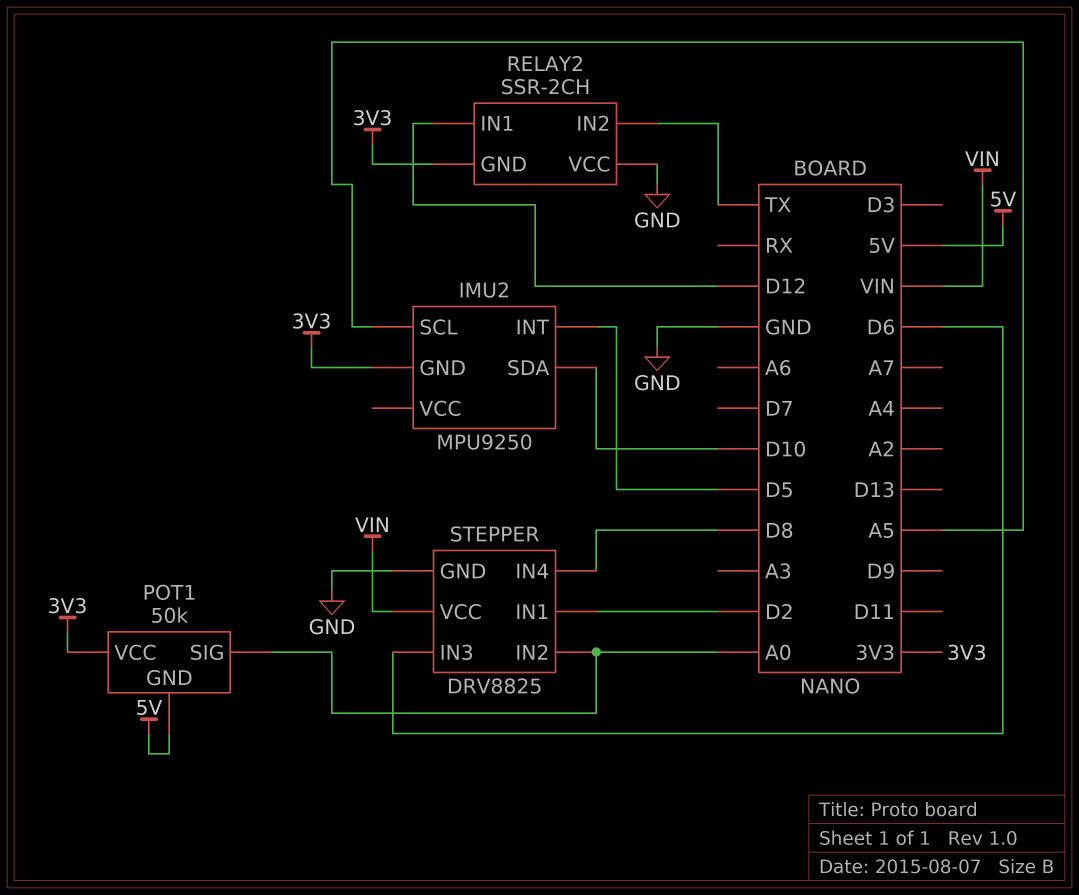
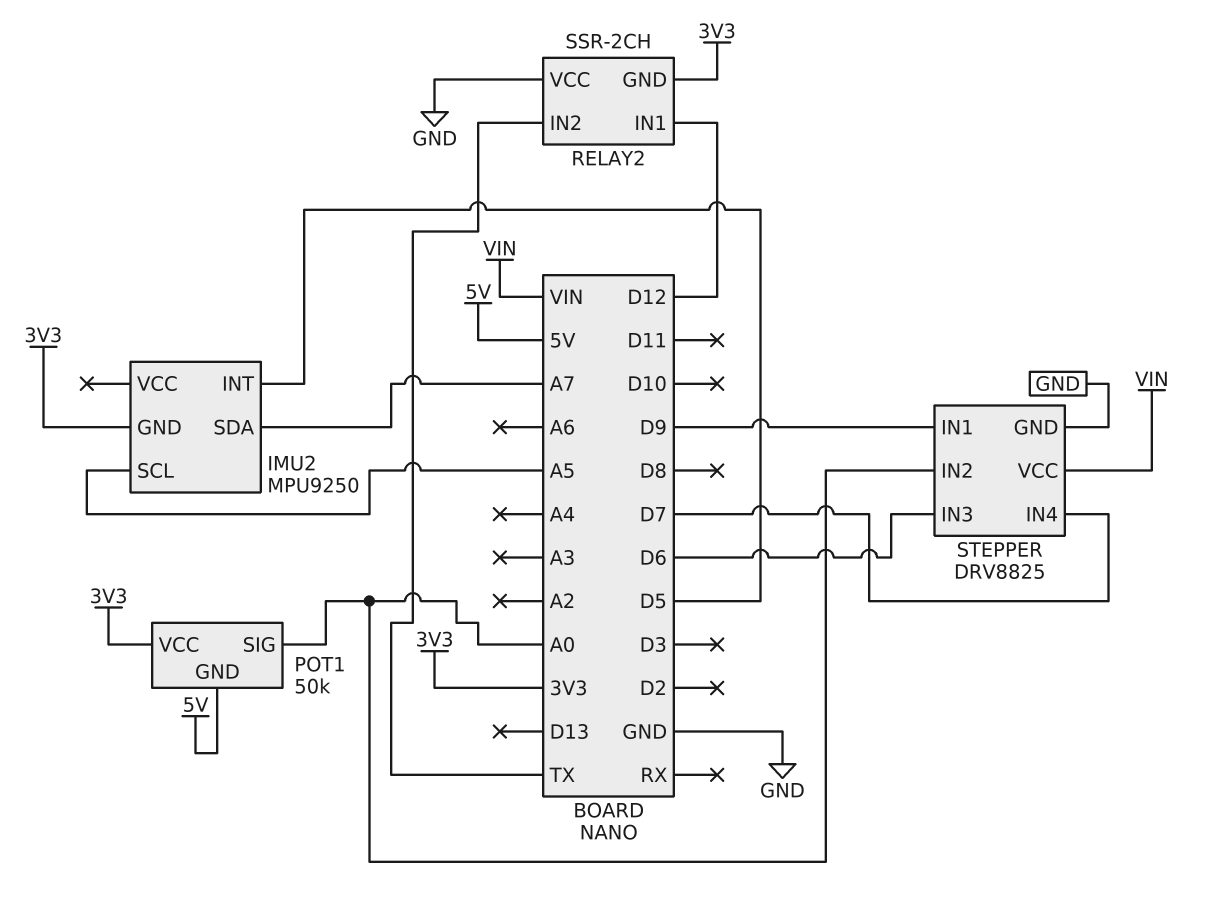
IMU2 pin SDA: D10 -> A7
STEPPER pin IN1: D2 -> D9
STEPPER pin IN4: D8 -> D7

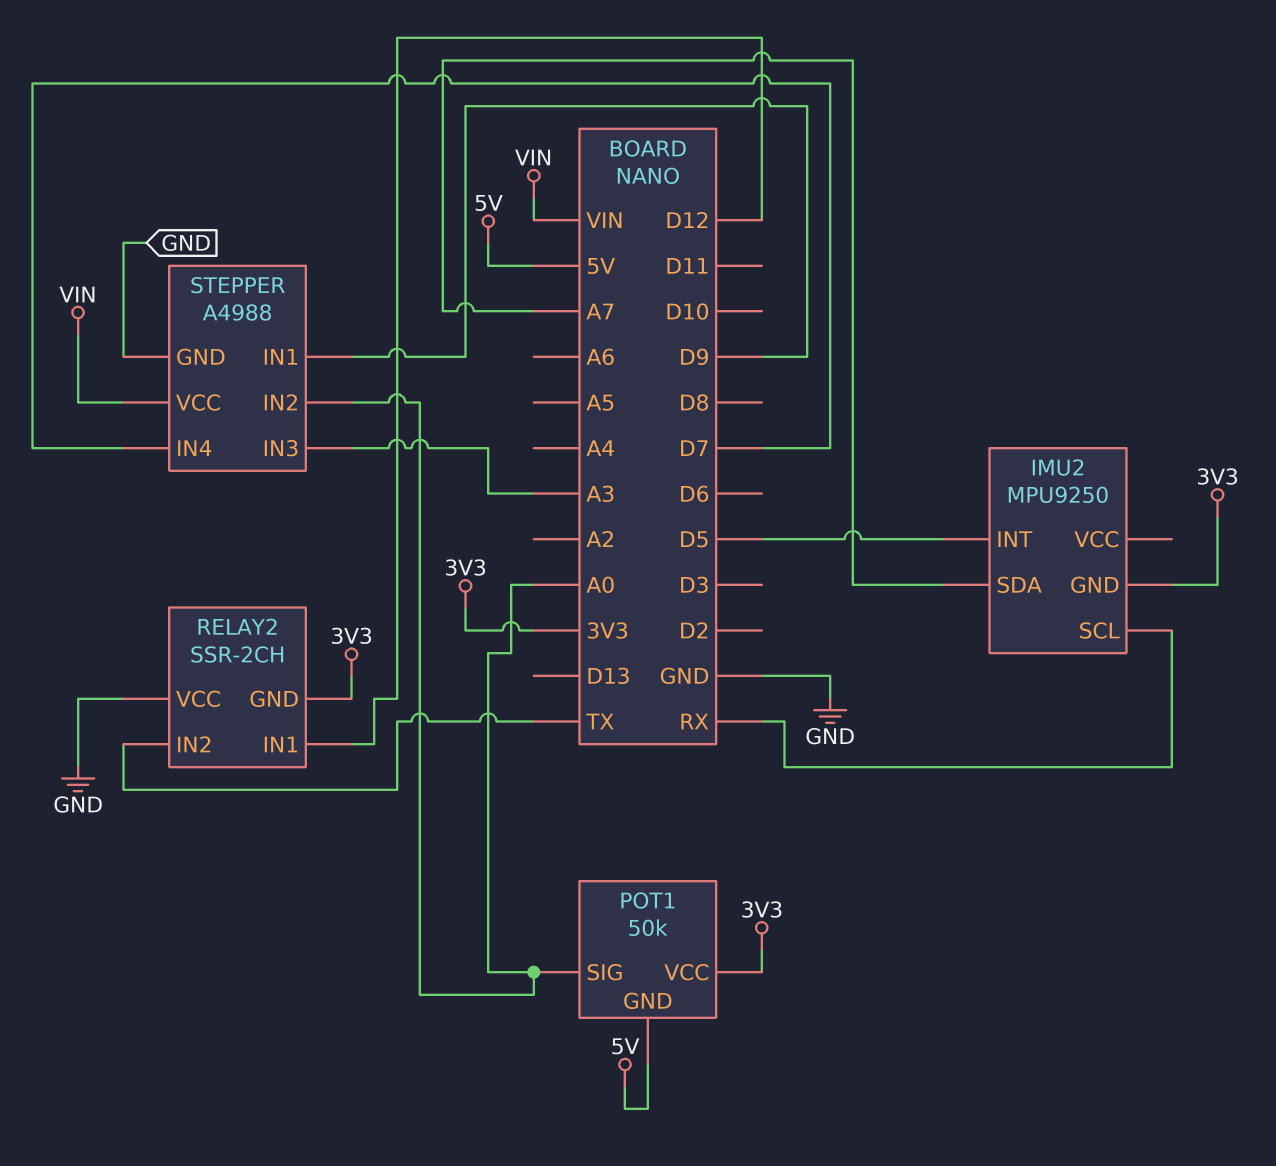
IMU2 pin SCL: A5 -> RX
STEPPER: DRV8825 -> A4988
STEPPER pin IN3: D6 -> A3

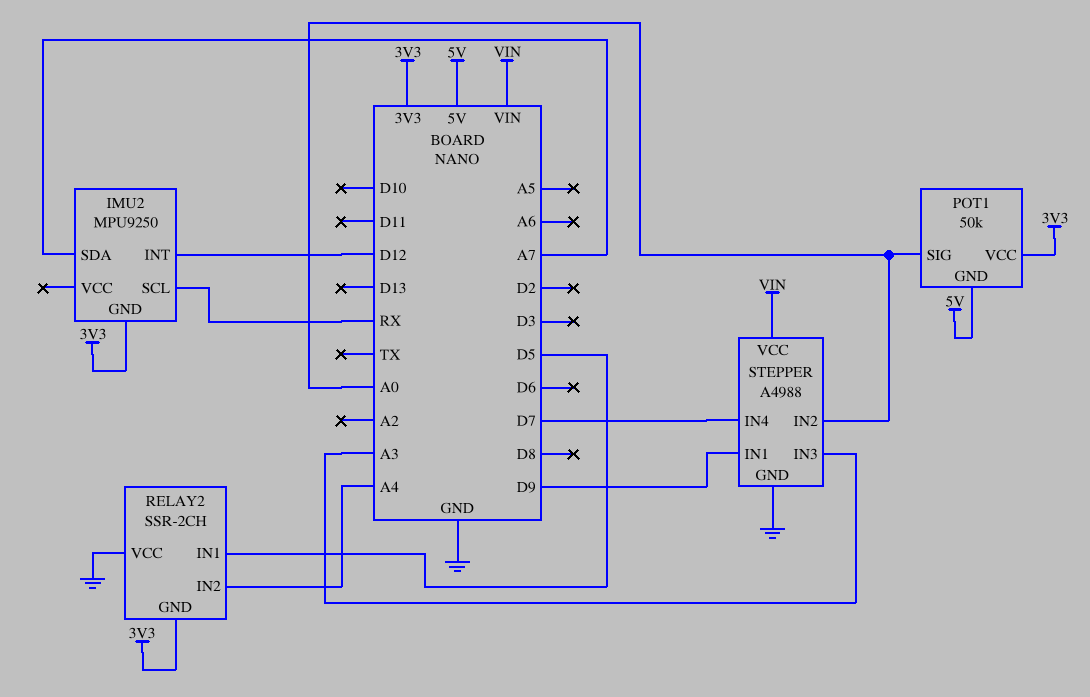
IMU2 pin INT: D5 -> D12
RELAY2 pin IN1: D12 -> D5
RELAY2 pin IN2: TX -> A4

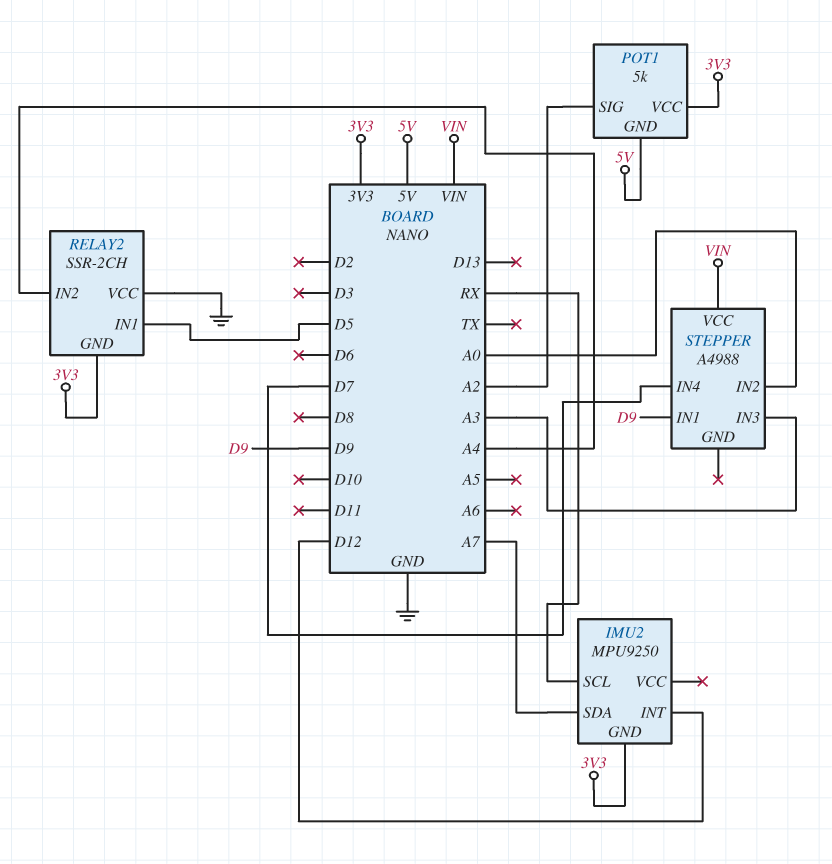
POT1: 50k -> 5k
POT1 pin SIG: A0 -> A2
STEPPER pin GND: GND -> none

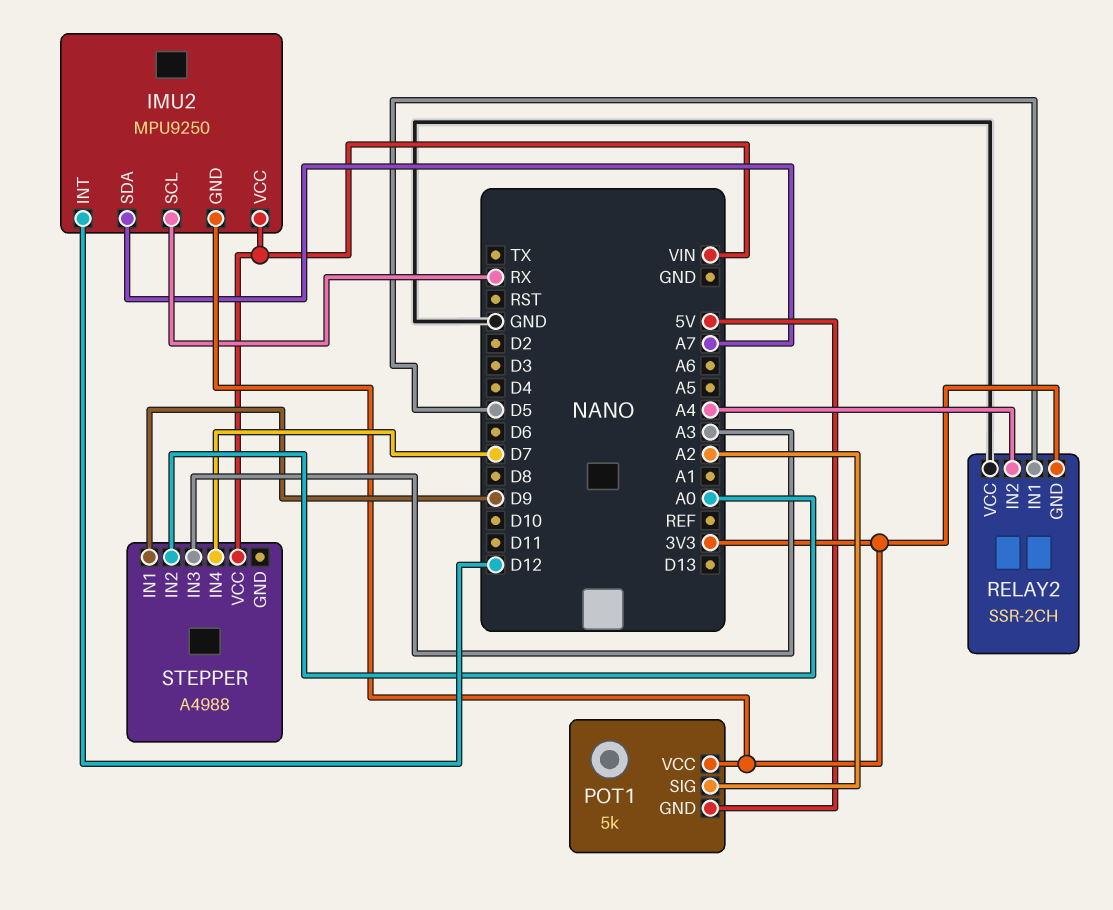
IMU2 pin VCC: none -> VIN

